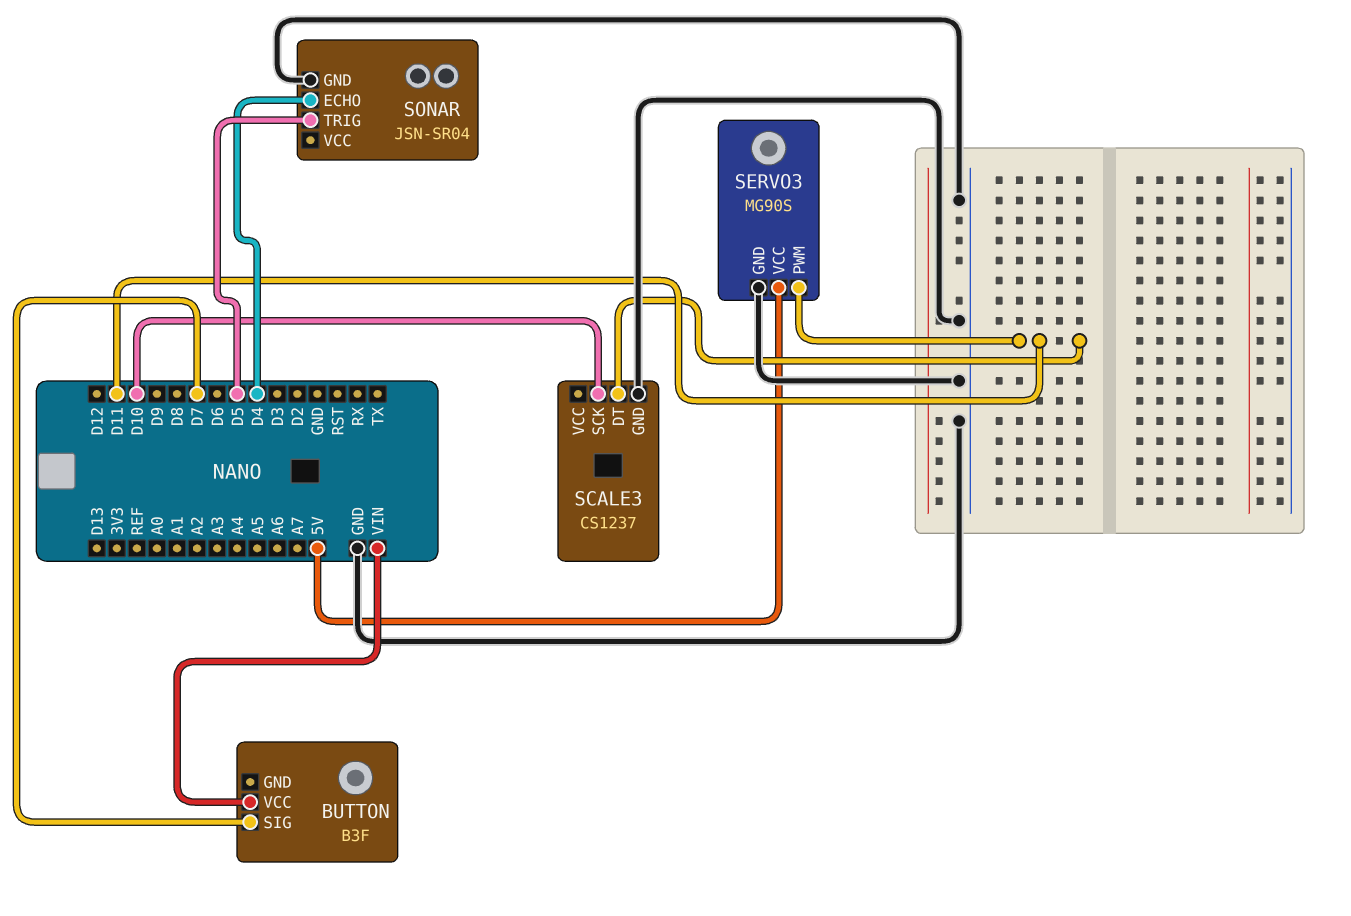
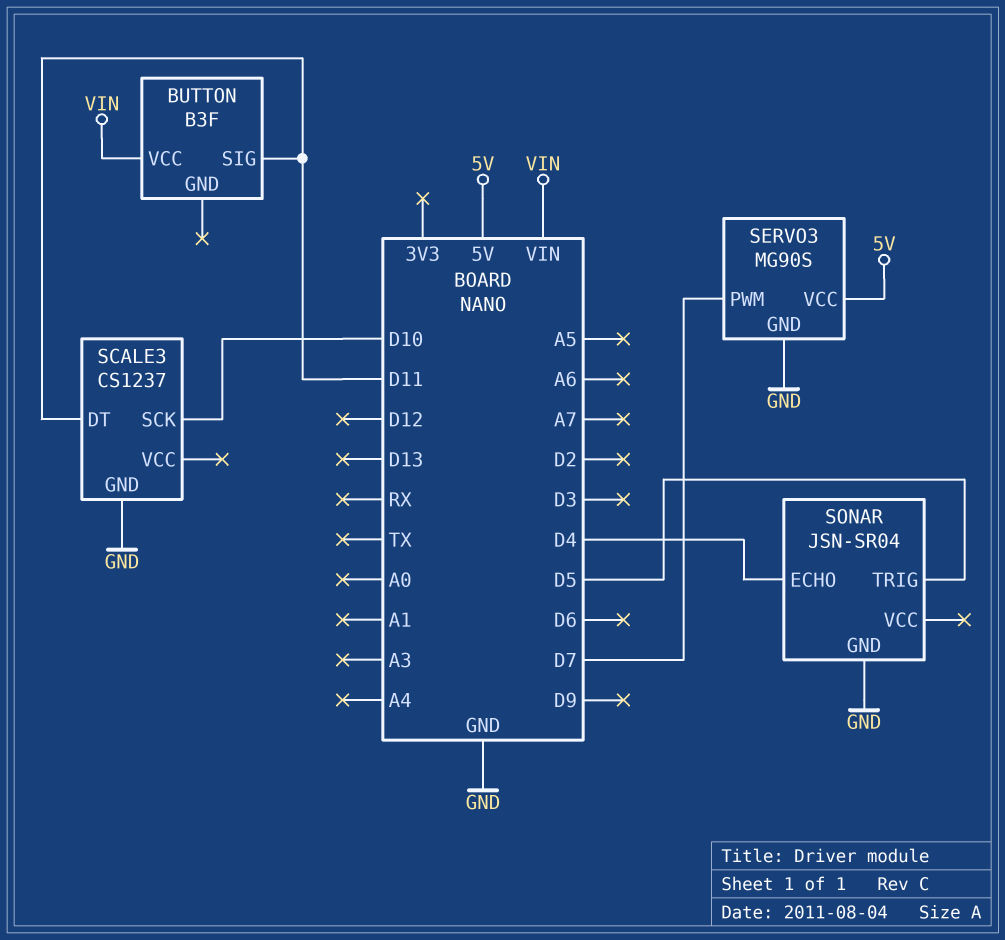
BUTTON pin SIG: D7 -> D11
SERVO3 pin PWM: D11 -> D7

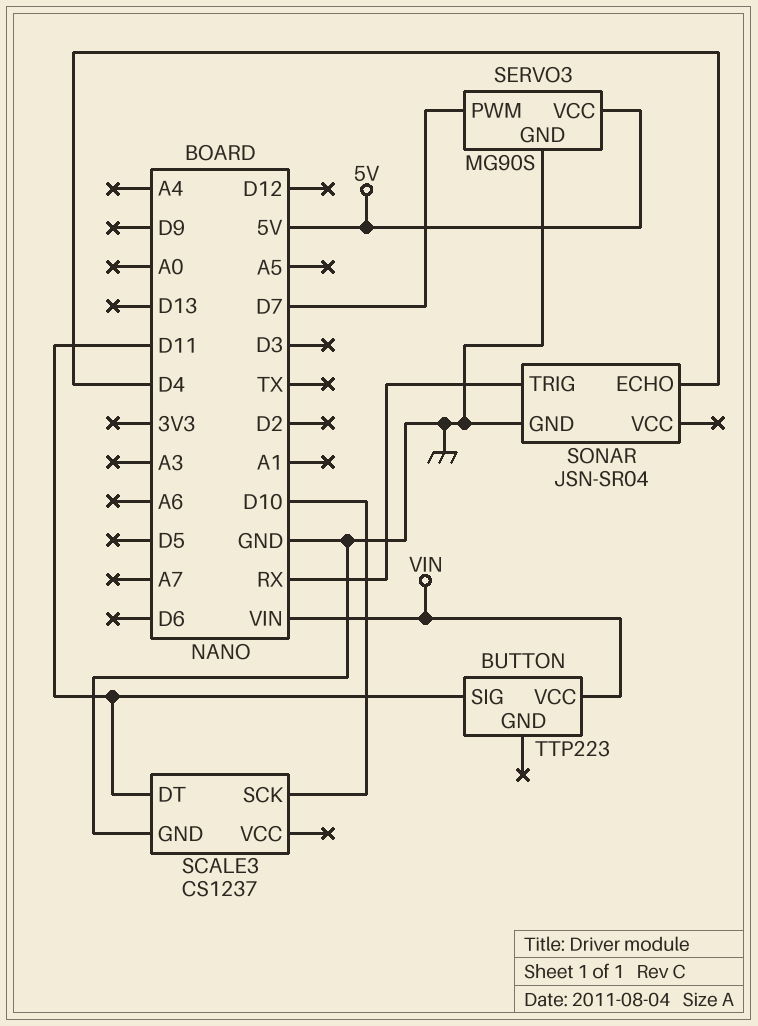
BUTTON: B3F -> TTP223
SONAR pin TRIG: D5 -> RX

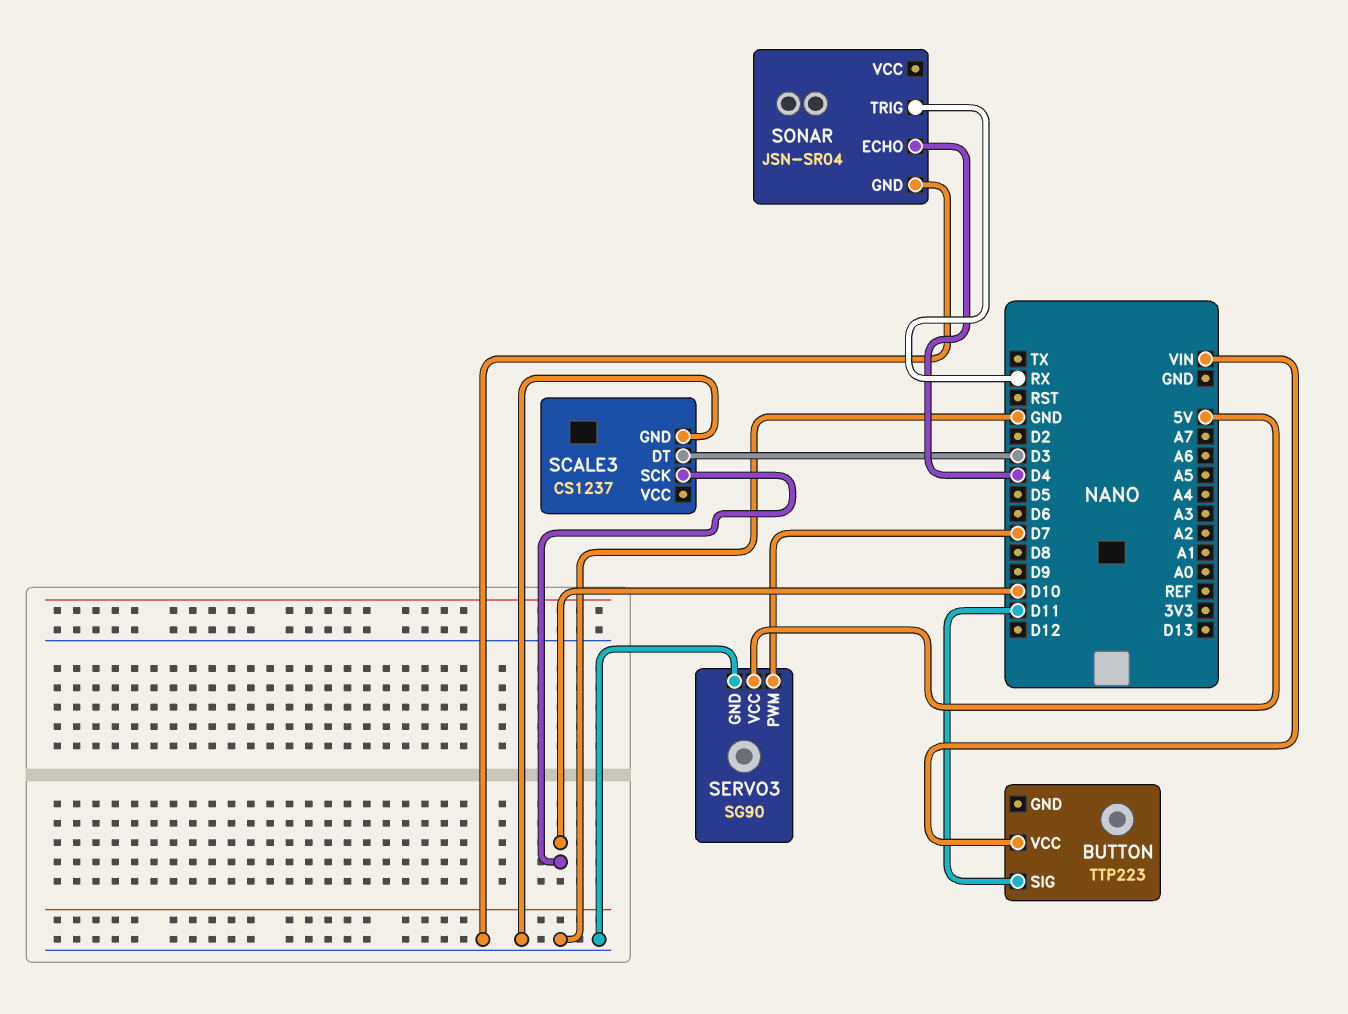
SCALE3 pin DT: D11 -> D3
SERVO3: MG90S -> SG90

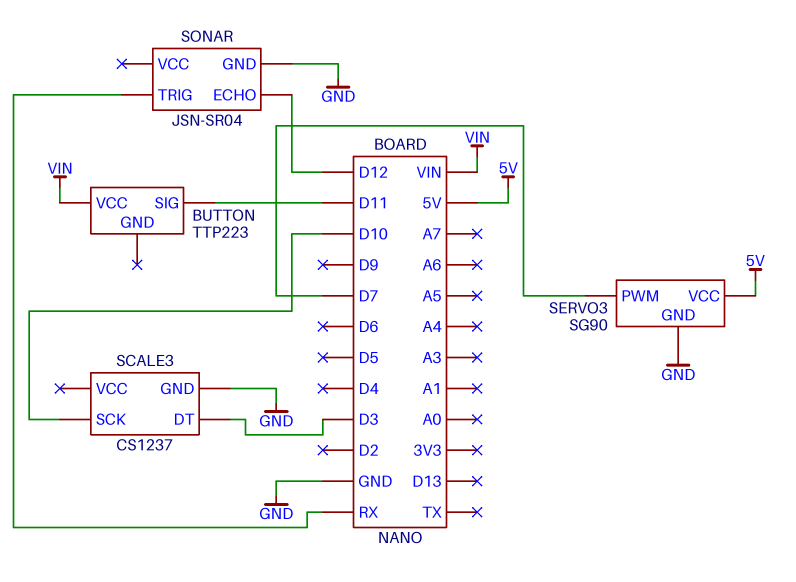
SONAR pin ECHO: D4 -> D12

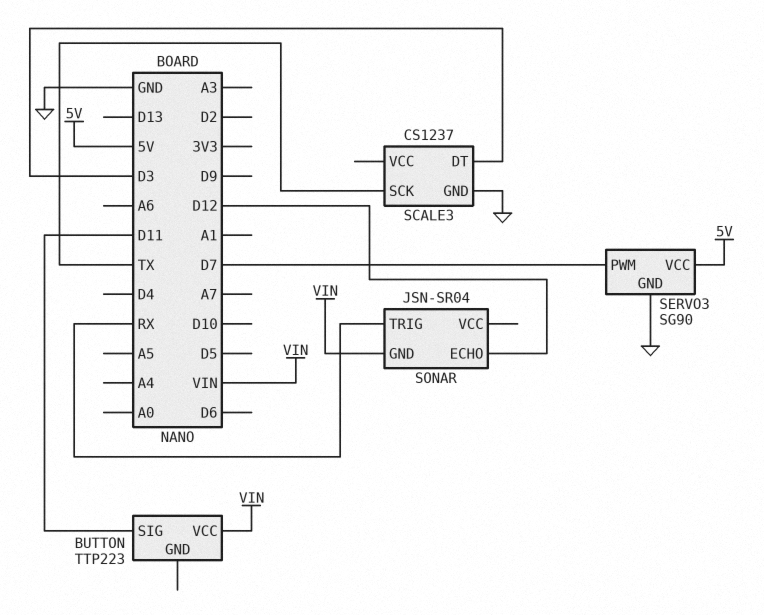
SCALE3 pin SCK: D10 -> TX
SONAR pin GND: GND -> VIN

